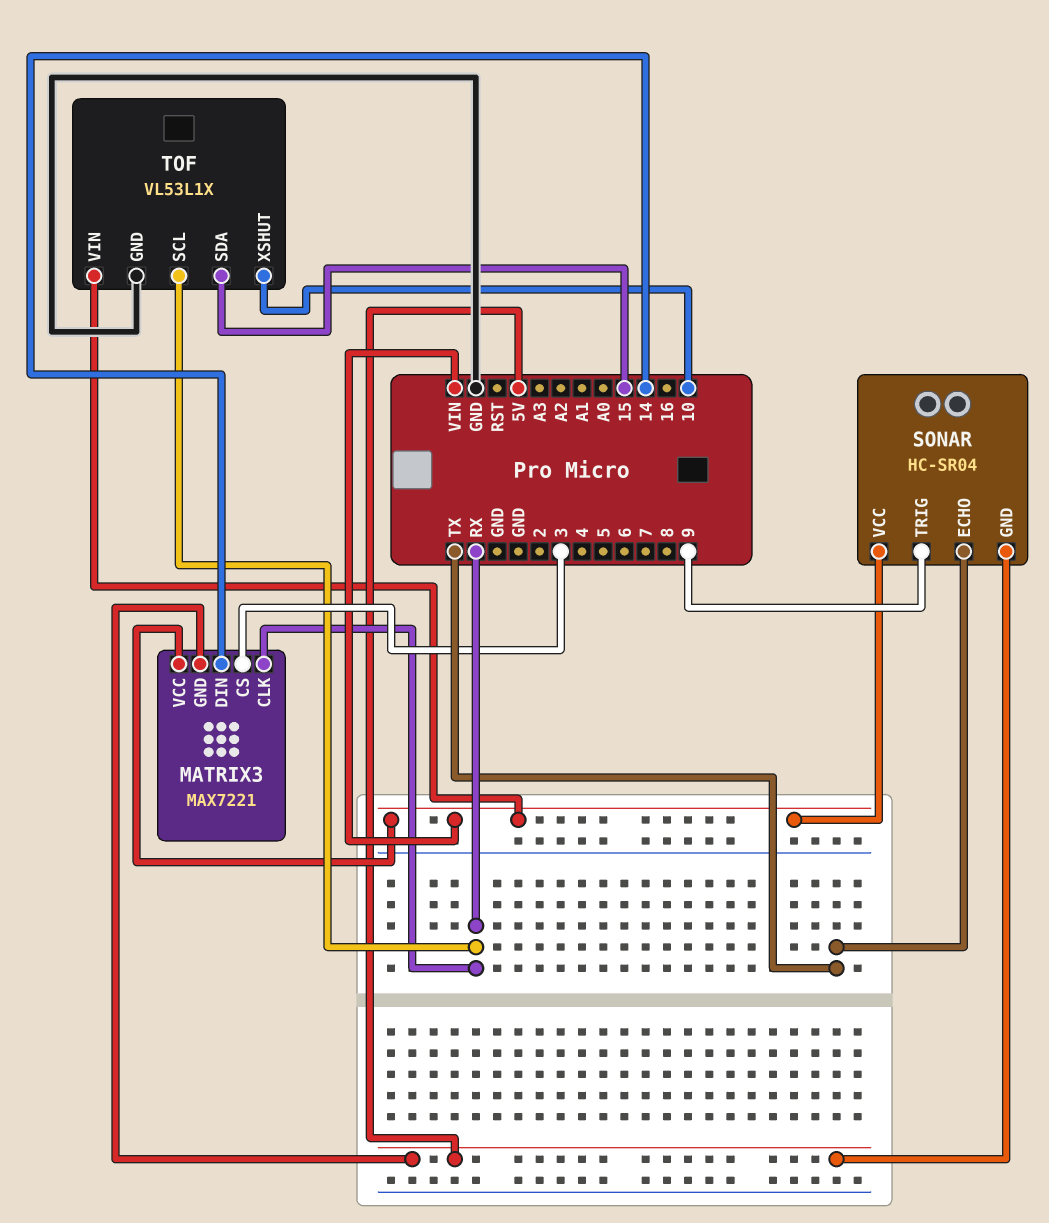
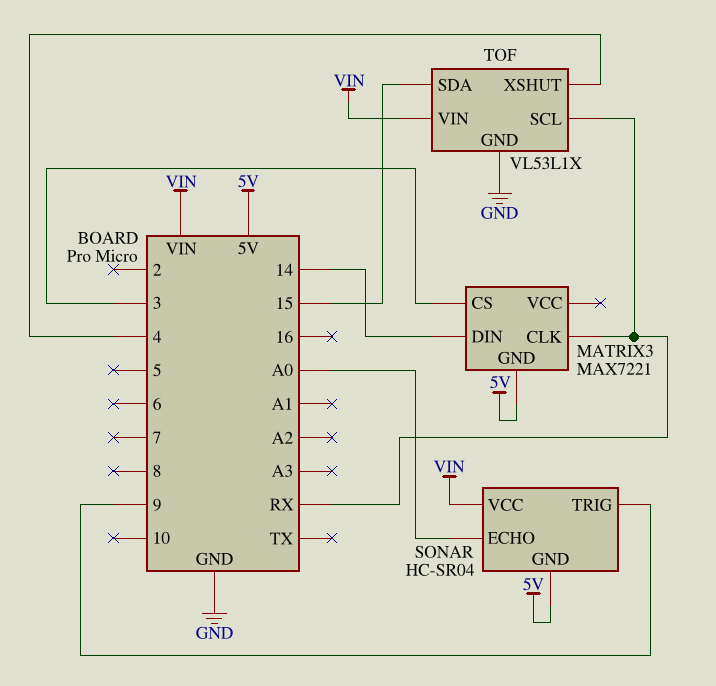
MATRIX3 pin VCC: VIN -> none
SONAR pin ECHO: TX -> A0
TOF pin XSHUT: 10 -> 4

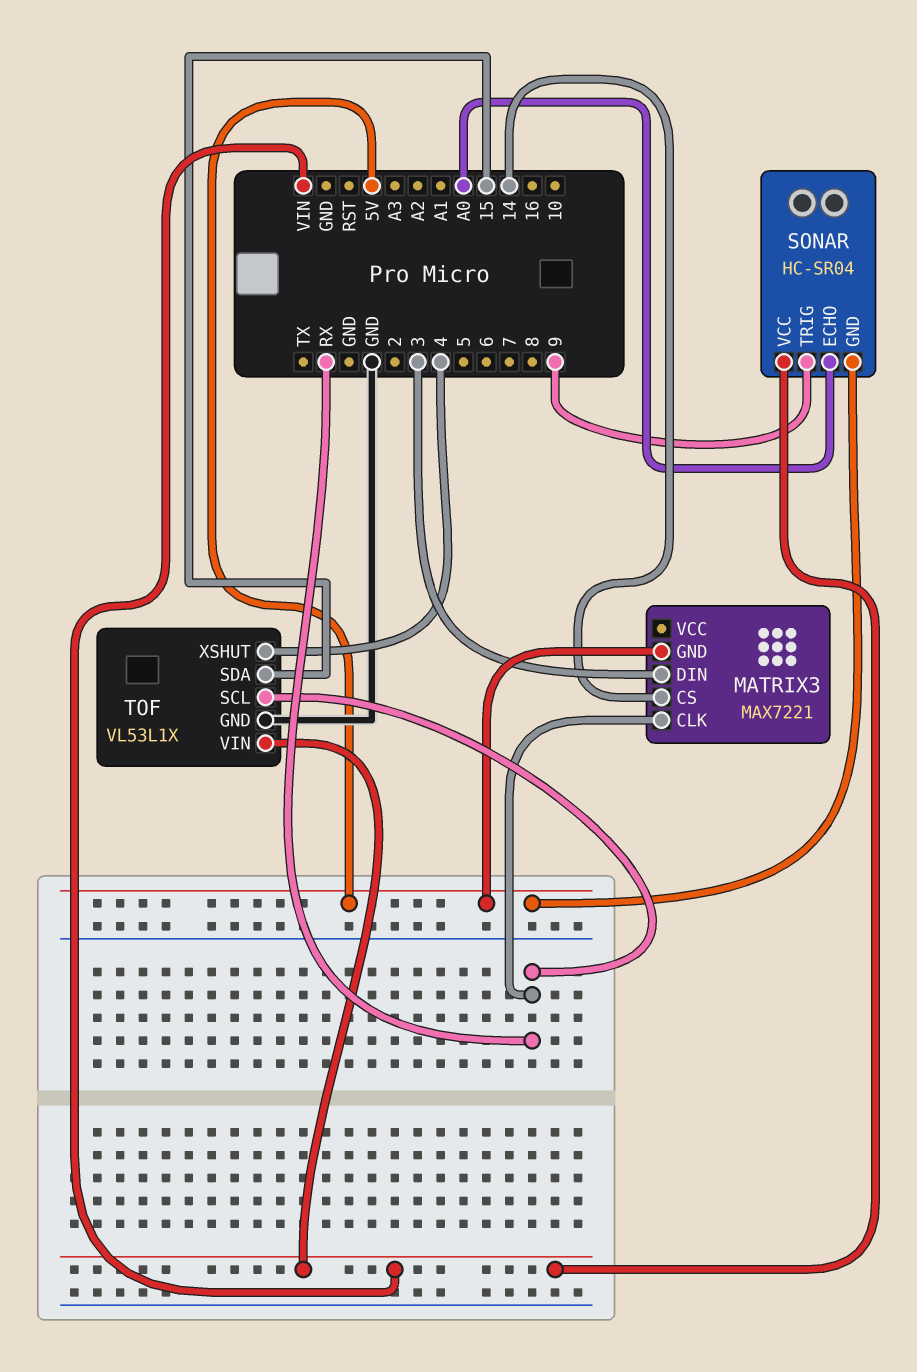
MATRIX3 pin CS: 3 -> 14
MATRIX3 pin DIN: 14 -> 3

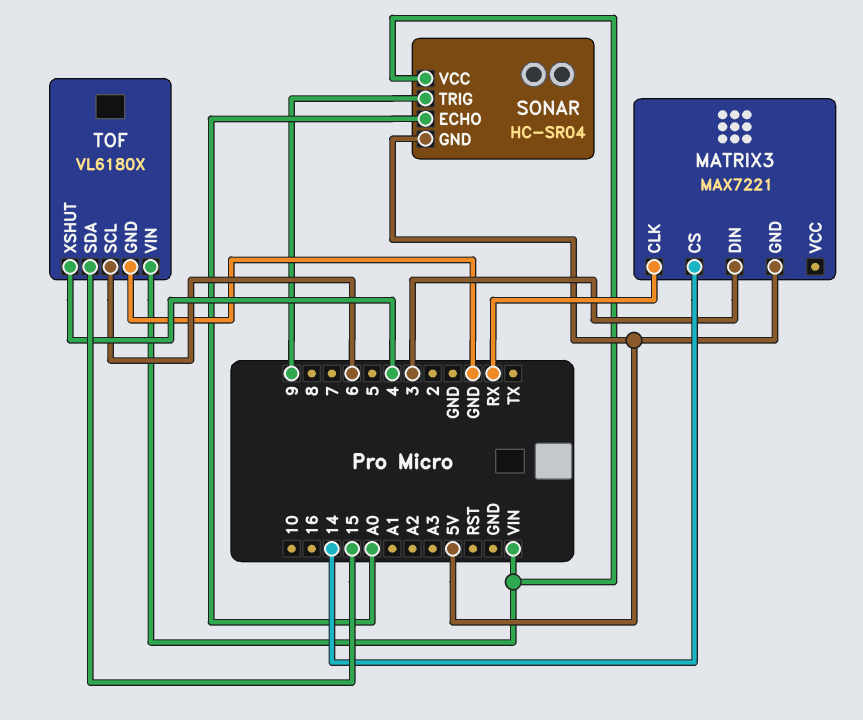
TOF: VL53L1X -> VL6180X
TOF pin SCL: RX -> 6

